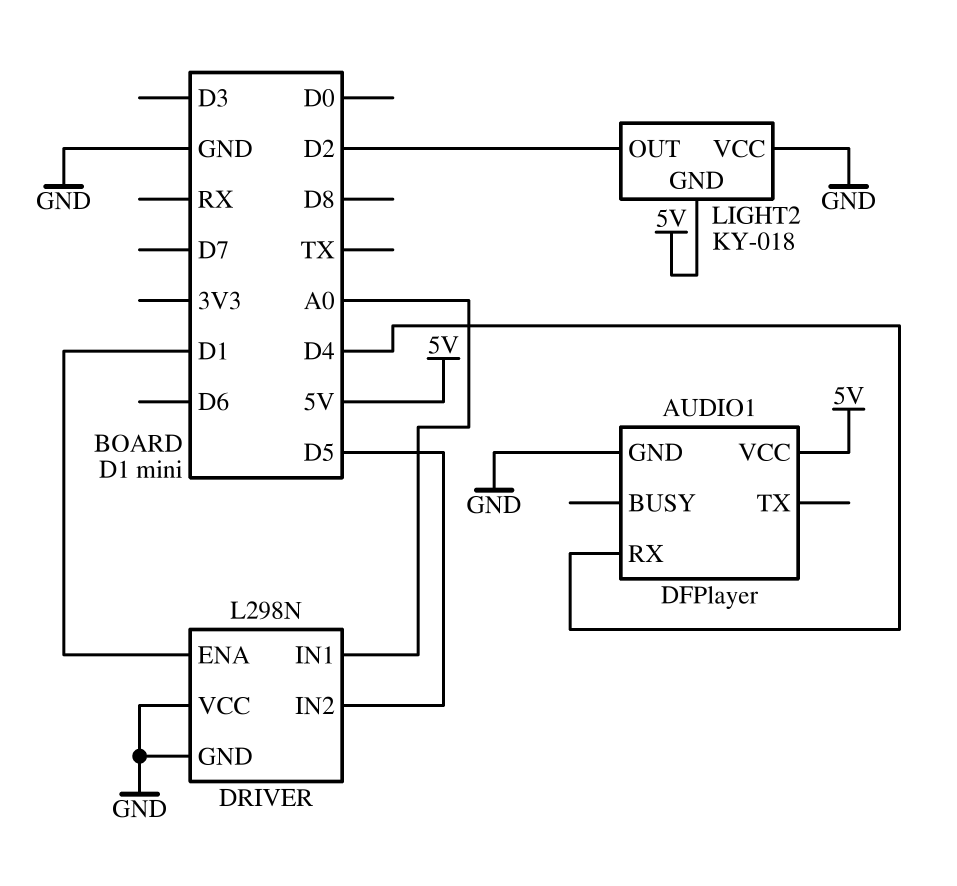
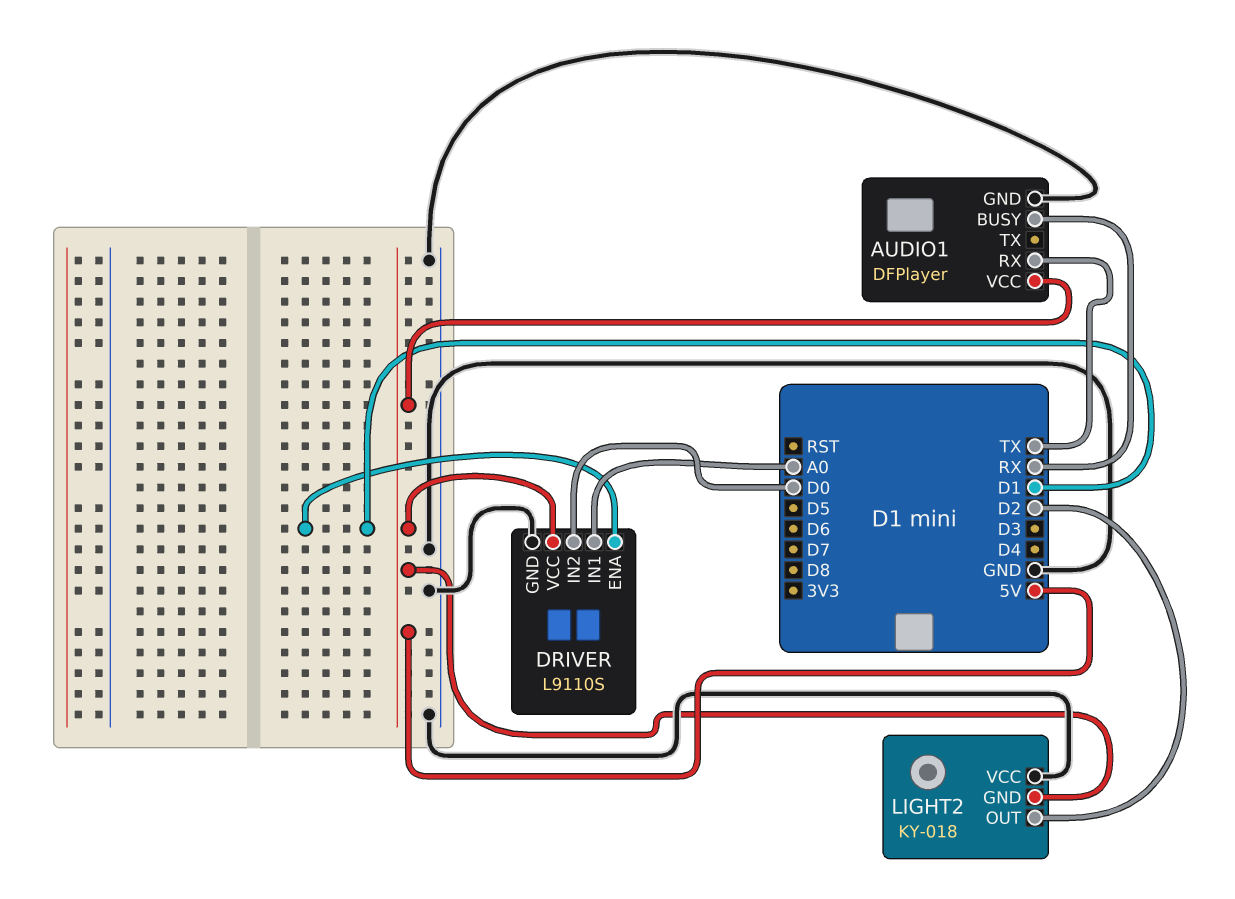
AUDIO1 pin BUSY: none -> RX
AUDIO1 pin RX: D4 -> TX
DRIVER: L298N -> L9110S
DRIVER pin IN2: D5 -> D0
DRIVER pin VCC: GND -> 5V

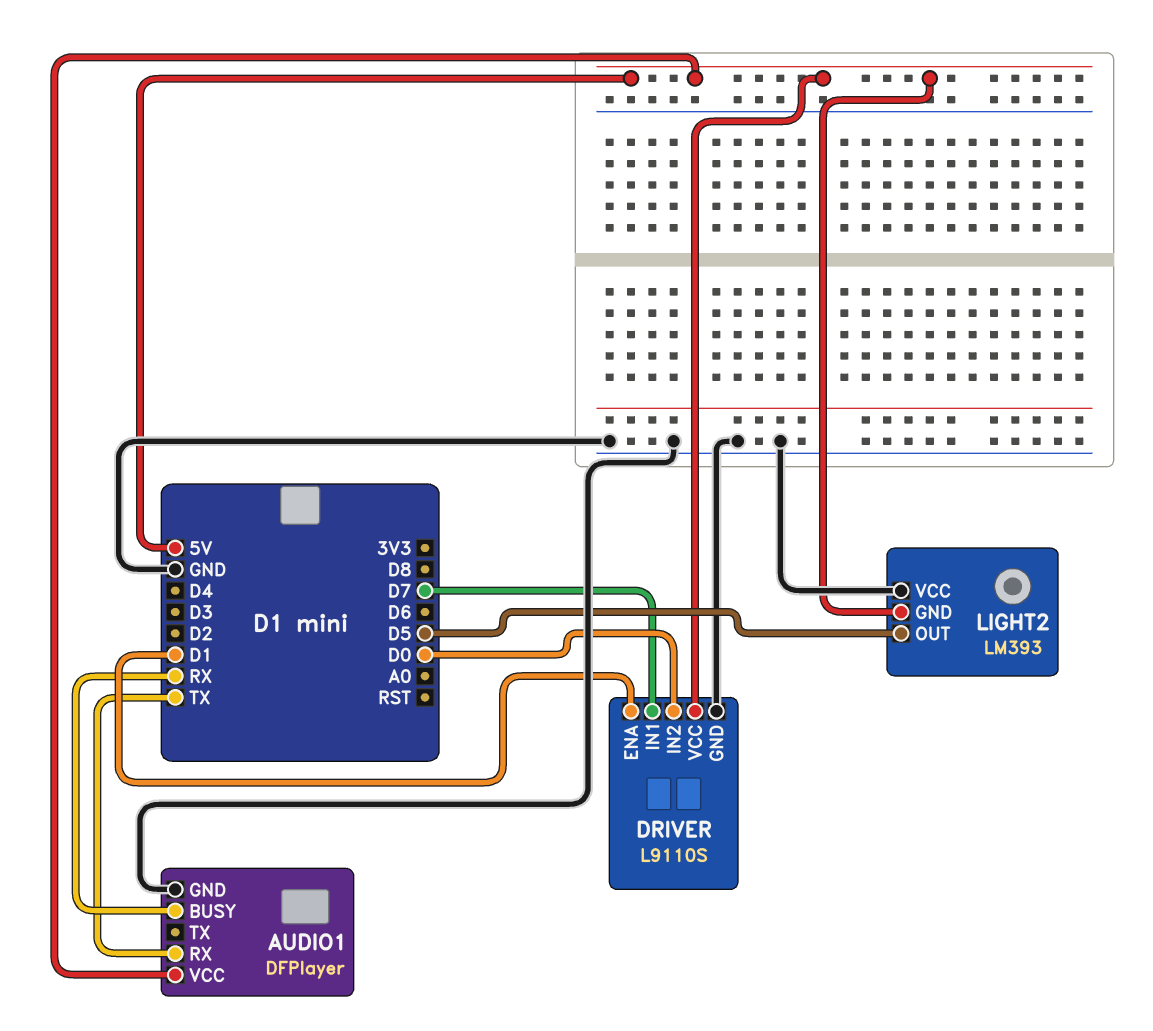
DRIVER pin IN1: A0 -> D7
LIGHT2: KY-018 -> LM393
LIGHT2 pin OUT: D2 -> D5

